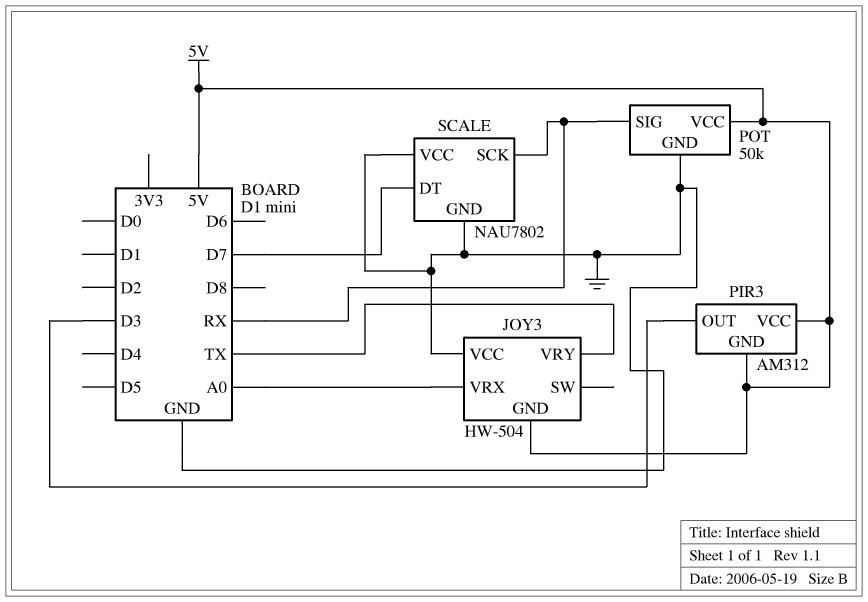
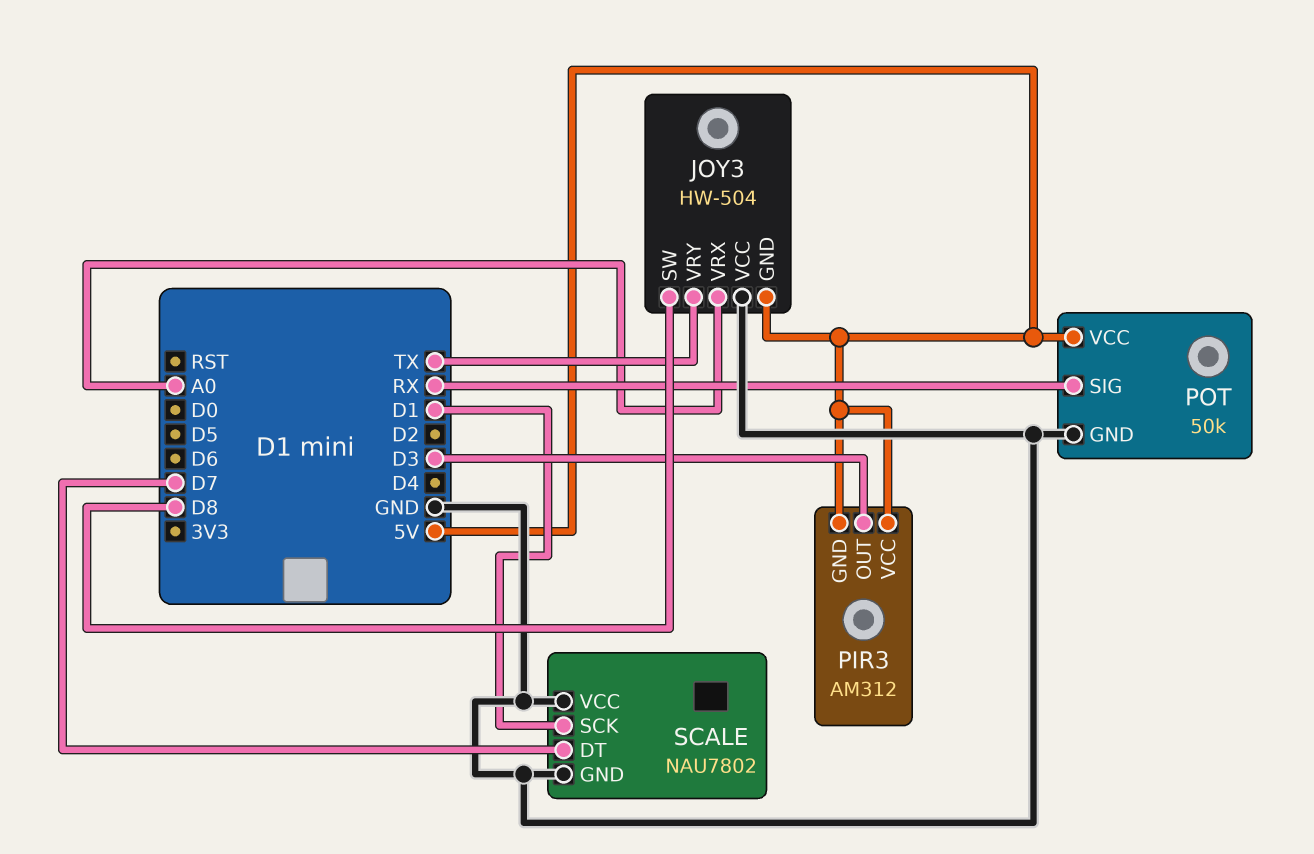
JOY3 pin SW: none -> D8
SCALE pin SCK: RX -> D1

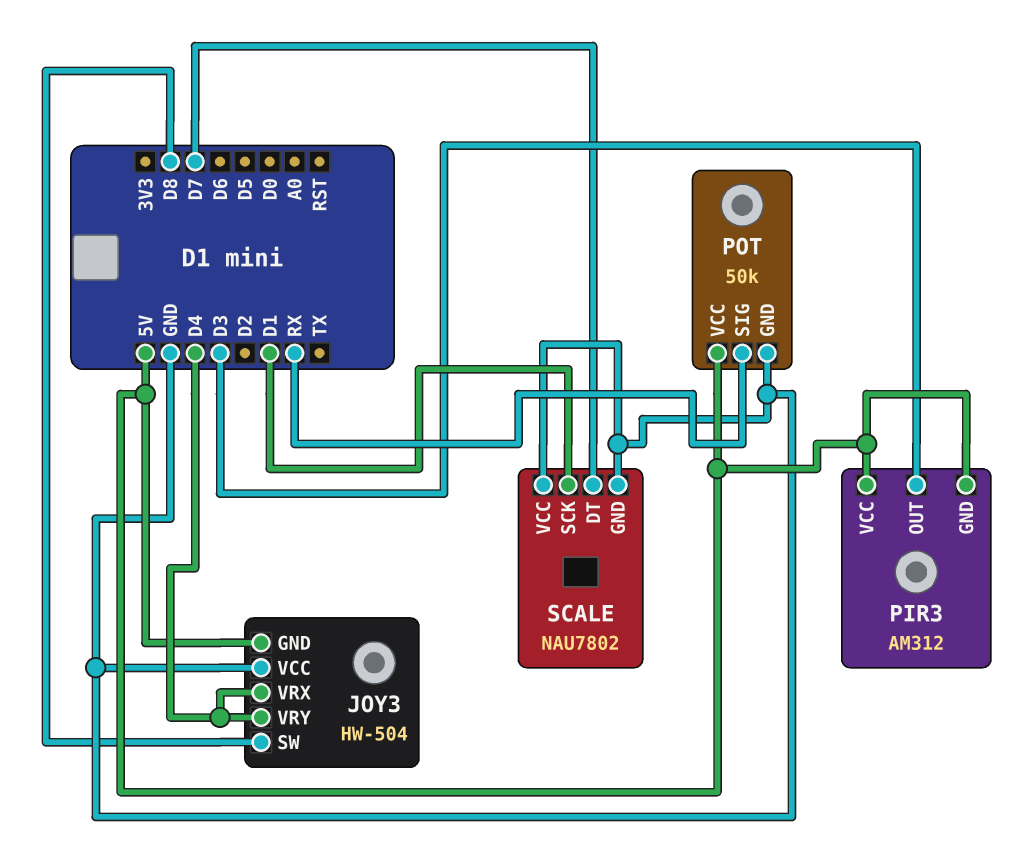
JOY3 pin VRX: A0 -> D4
JOY3 pin VRY: TX -> D4

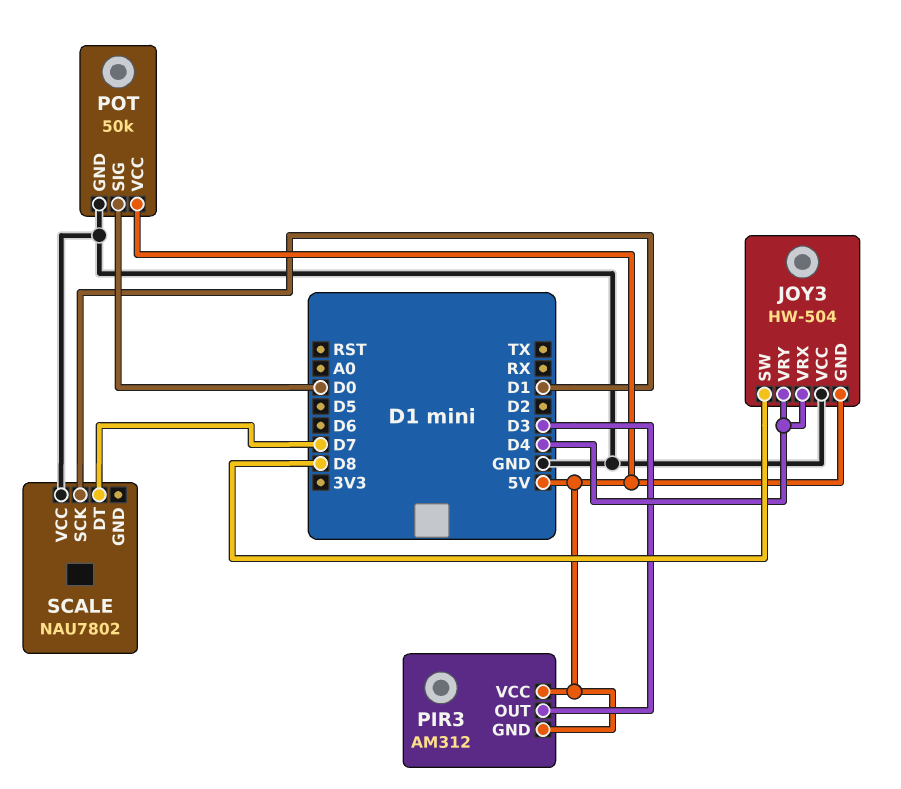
POT pin SIG: RX -> D0
SCALE pin GND: GND -> none

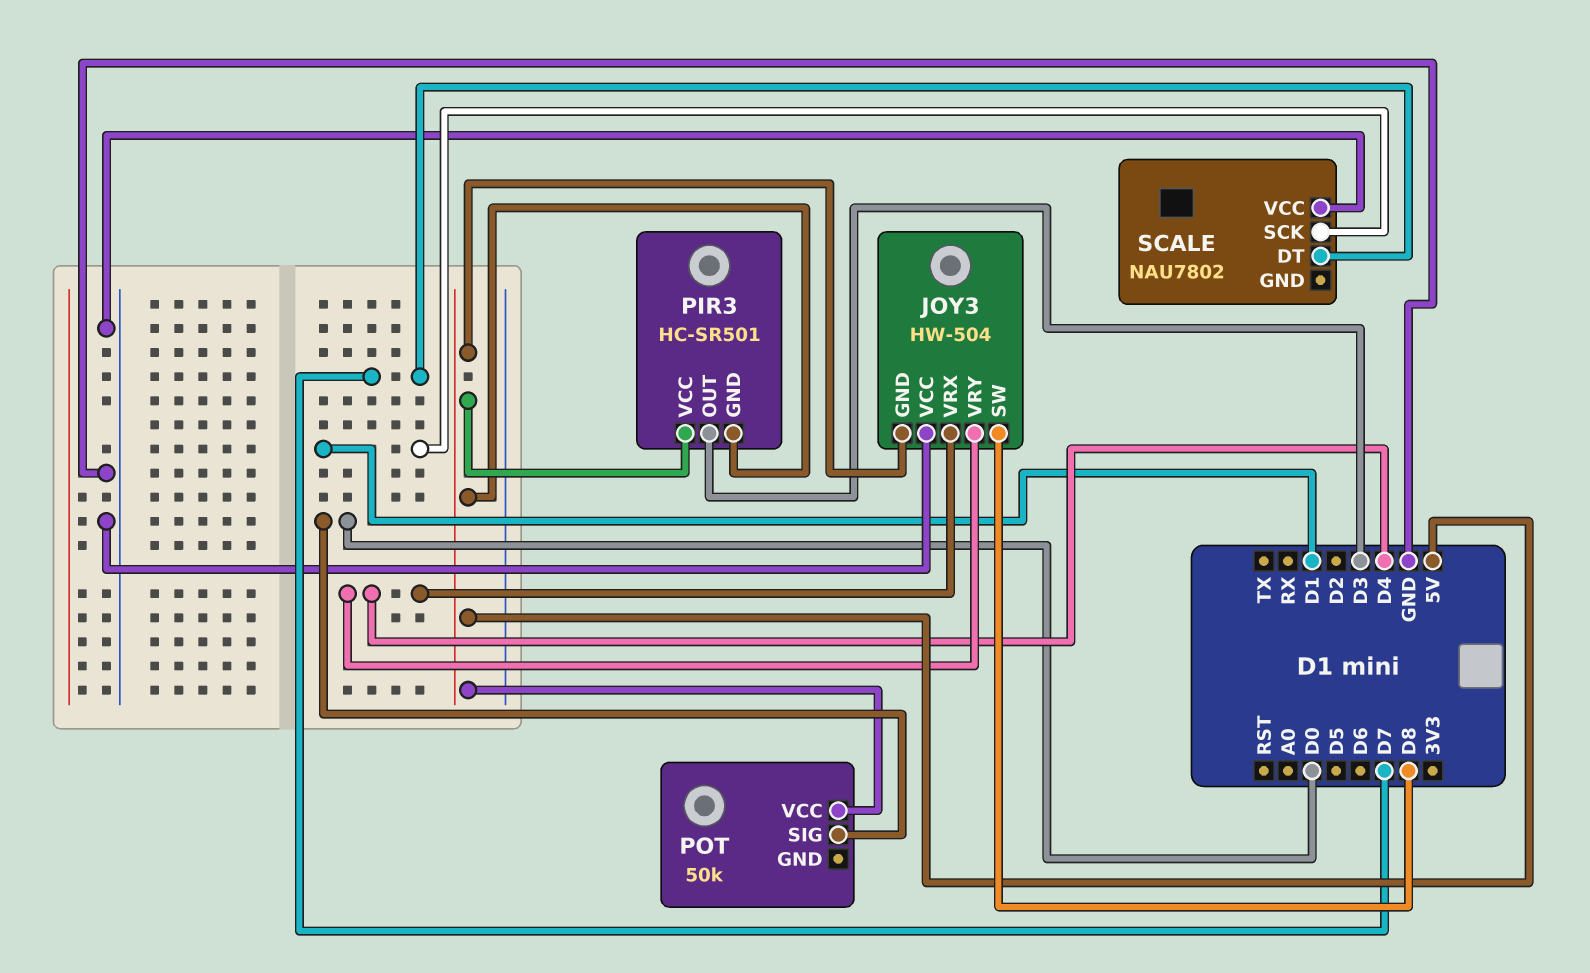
PIR3: AM312 -> HC-SR501
POT pin GND: GND -> none

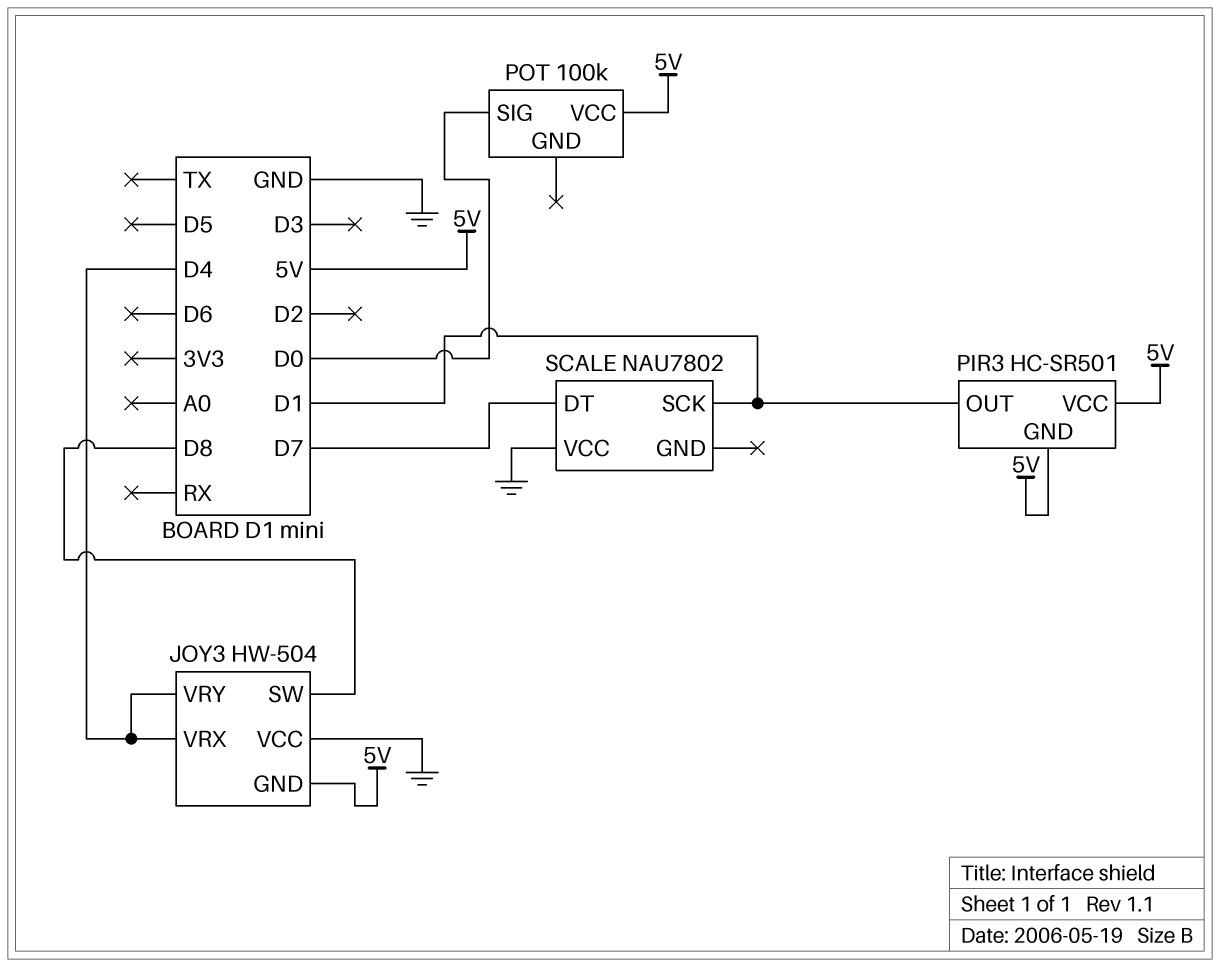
PIR3 pin OUT: D3 -> D1
POT: 50k -> 100k

